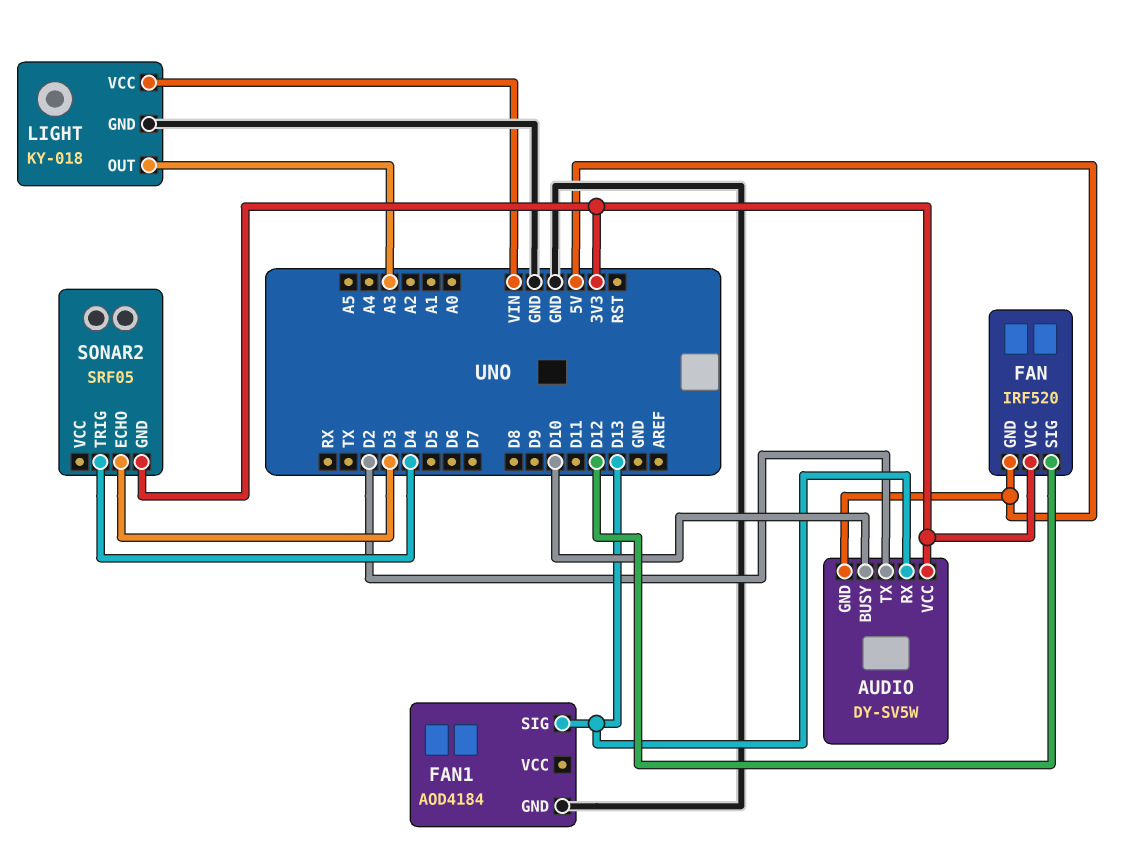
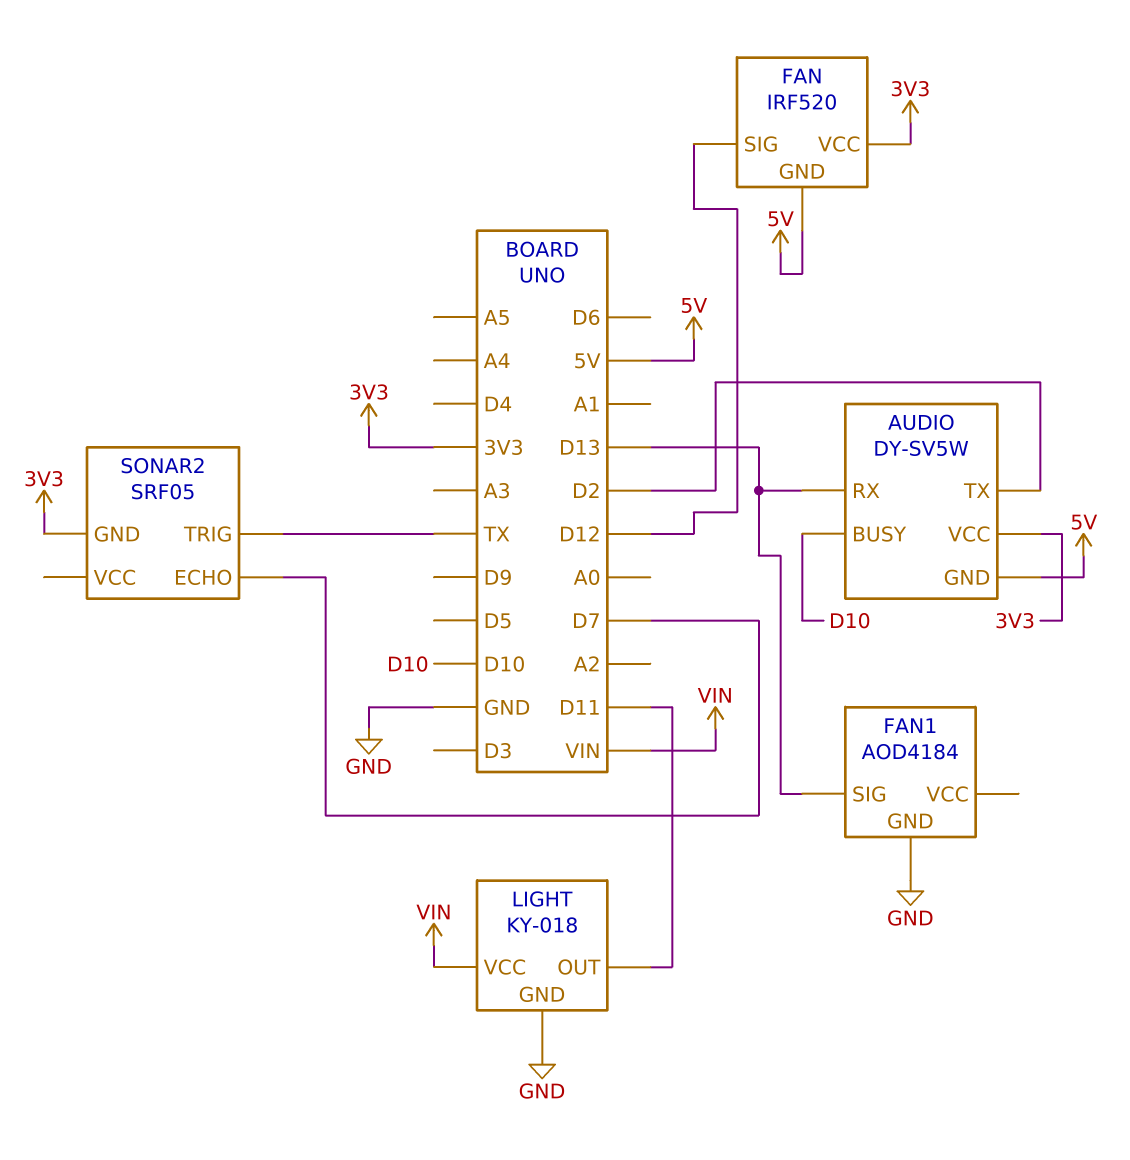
LIGHT pin OUT: A3 -> D11
SONAR2 pin ECHO: D3 -> D7
SONAR2 pin TRIG: D4 -> TX

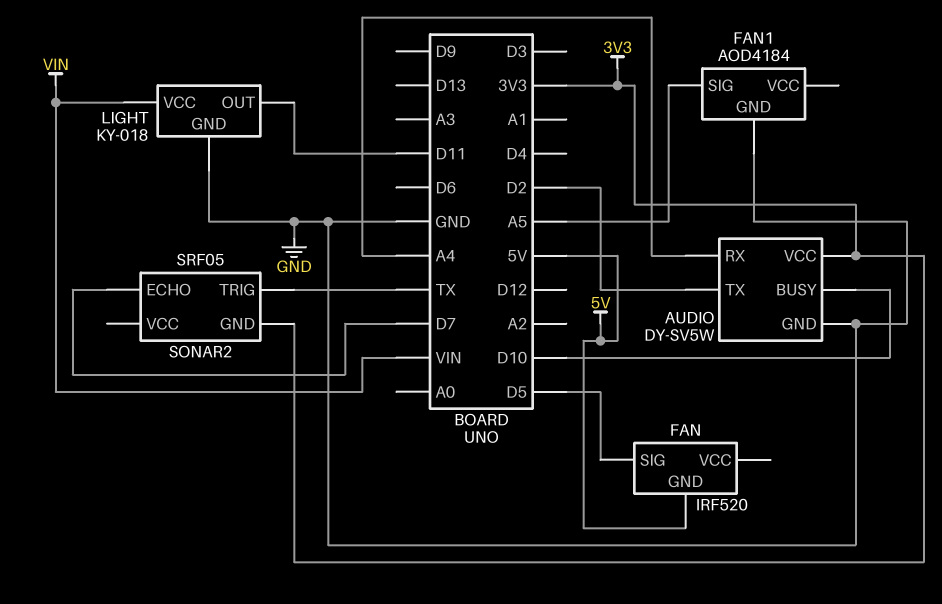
AUDIO pin GND: 5V -> GND
AUDIO pin RX: D13 -> A4
FAN pin SIG: D12 -> D5
FAN pin VCC: 3V3 -> none
FAN1 pin SIG: D13 -> A5

